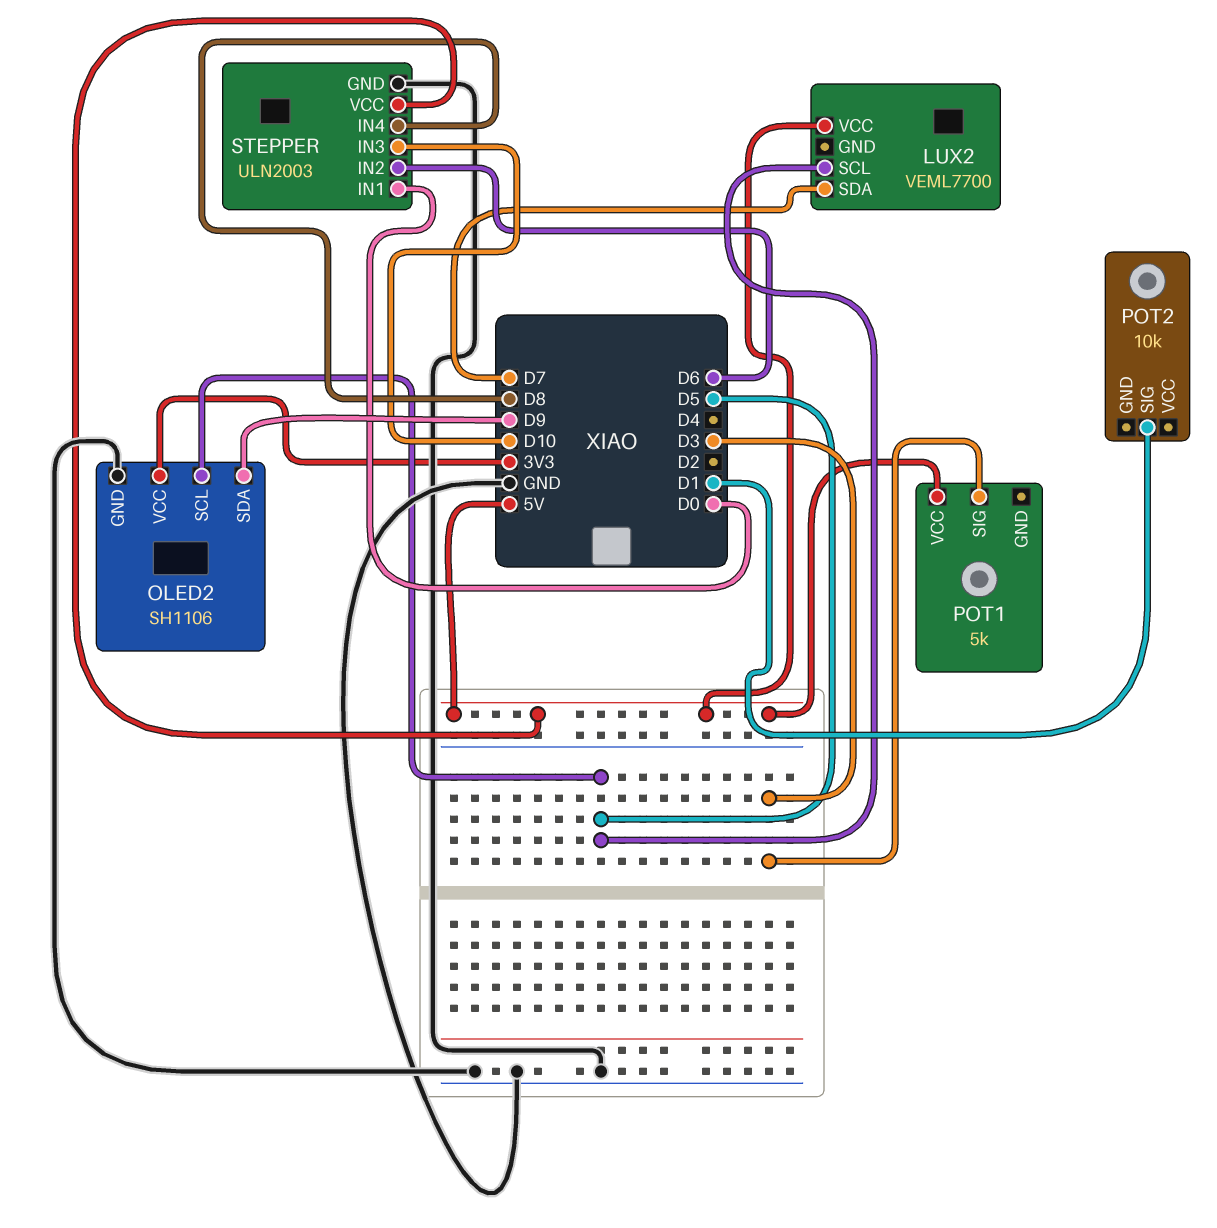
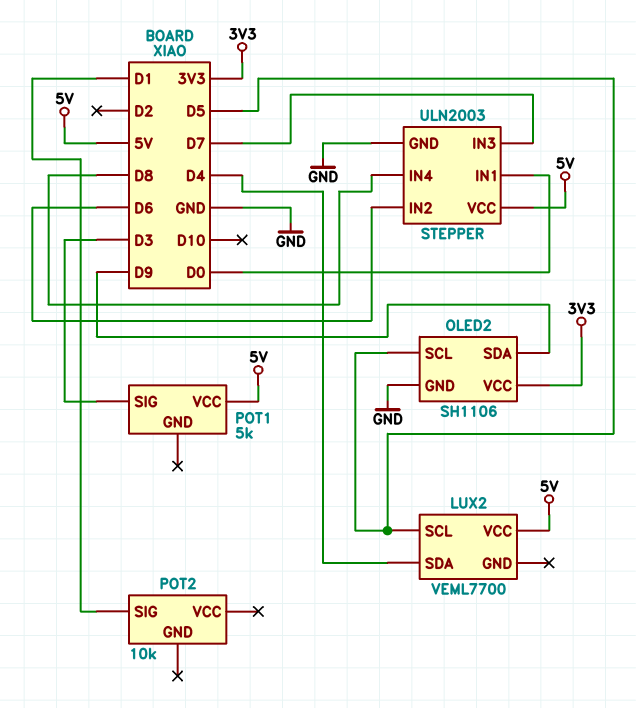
LUX2 pin SDA: D7 -> D4
STEPPER pin IN3: D10 -> D7

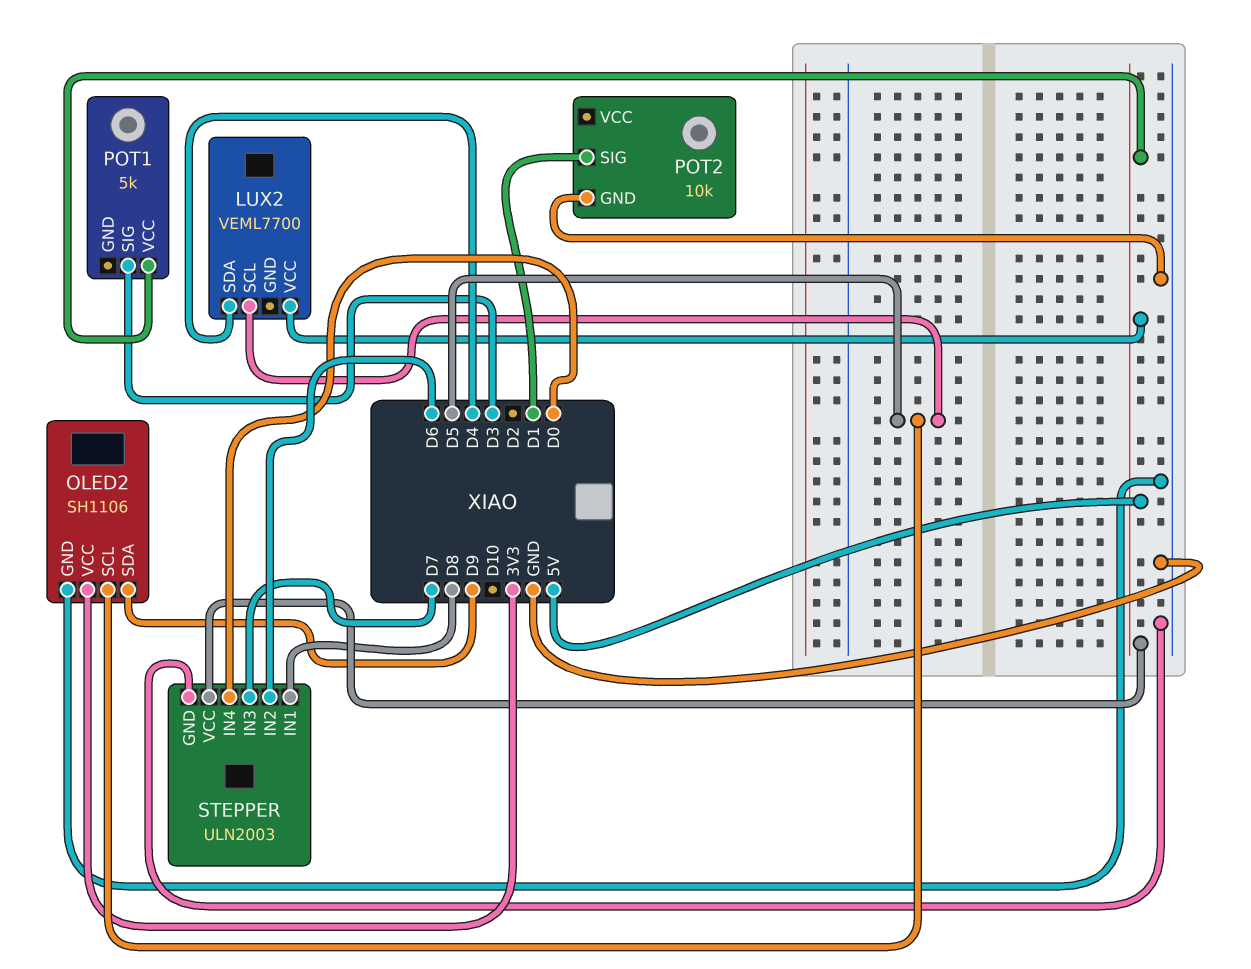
POT2 pin GND: none -> GND
STEPPER pin IN1: D0 -> D8
STEPPER pin IN4: D8 -> D0

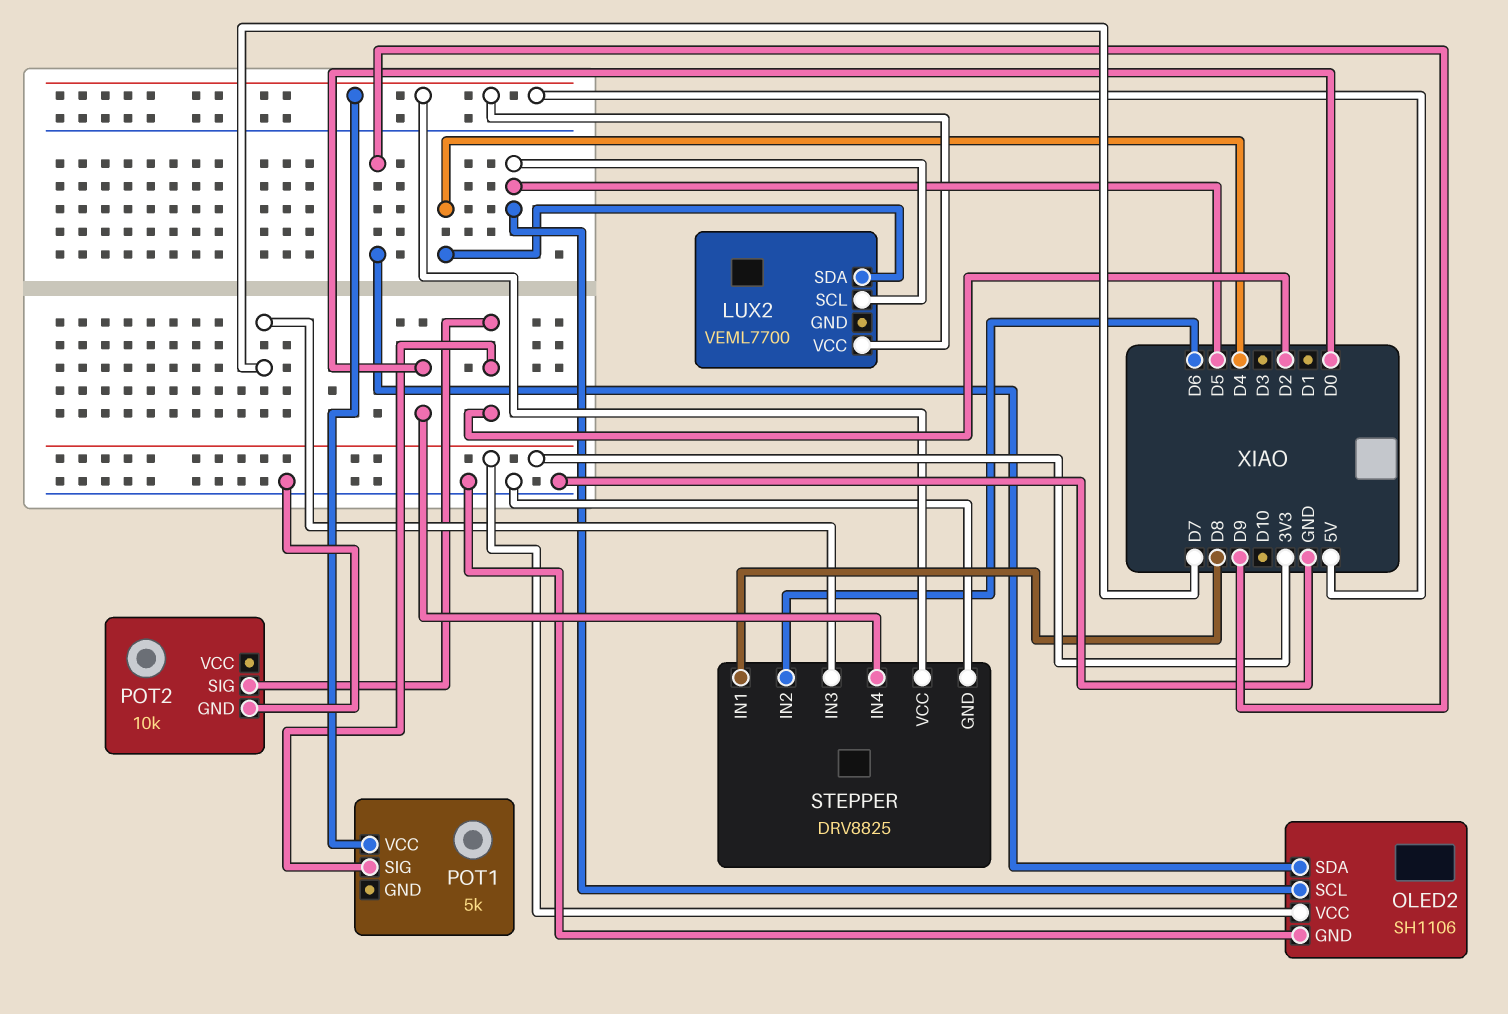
POT1 pin SIG: D3 -> D2
POT2 pin SIG: D1 -> D2
STEPPER: ULN2003 -> DRV8825

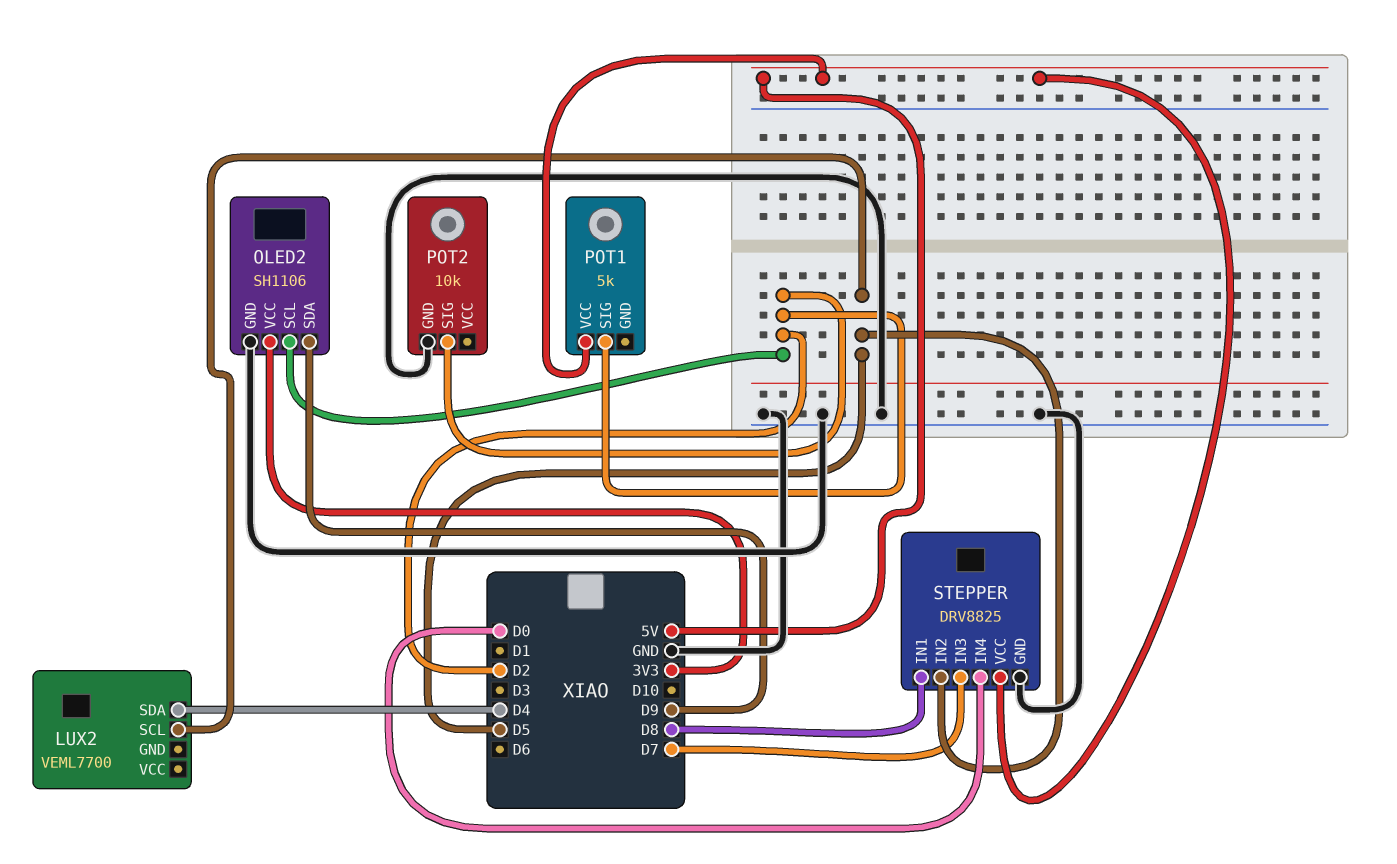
LUX2 pin VCC: 5V -> none
OLED2 pin SCL: D5 -> D2
STEPPER pin IN2: D6 -> D5

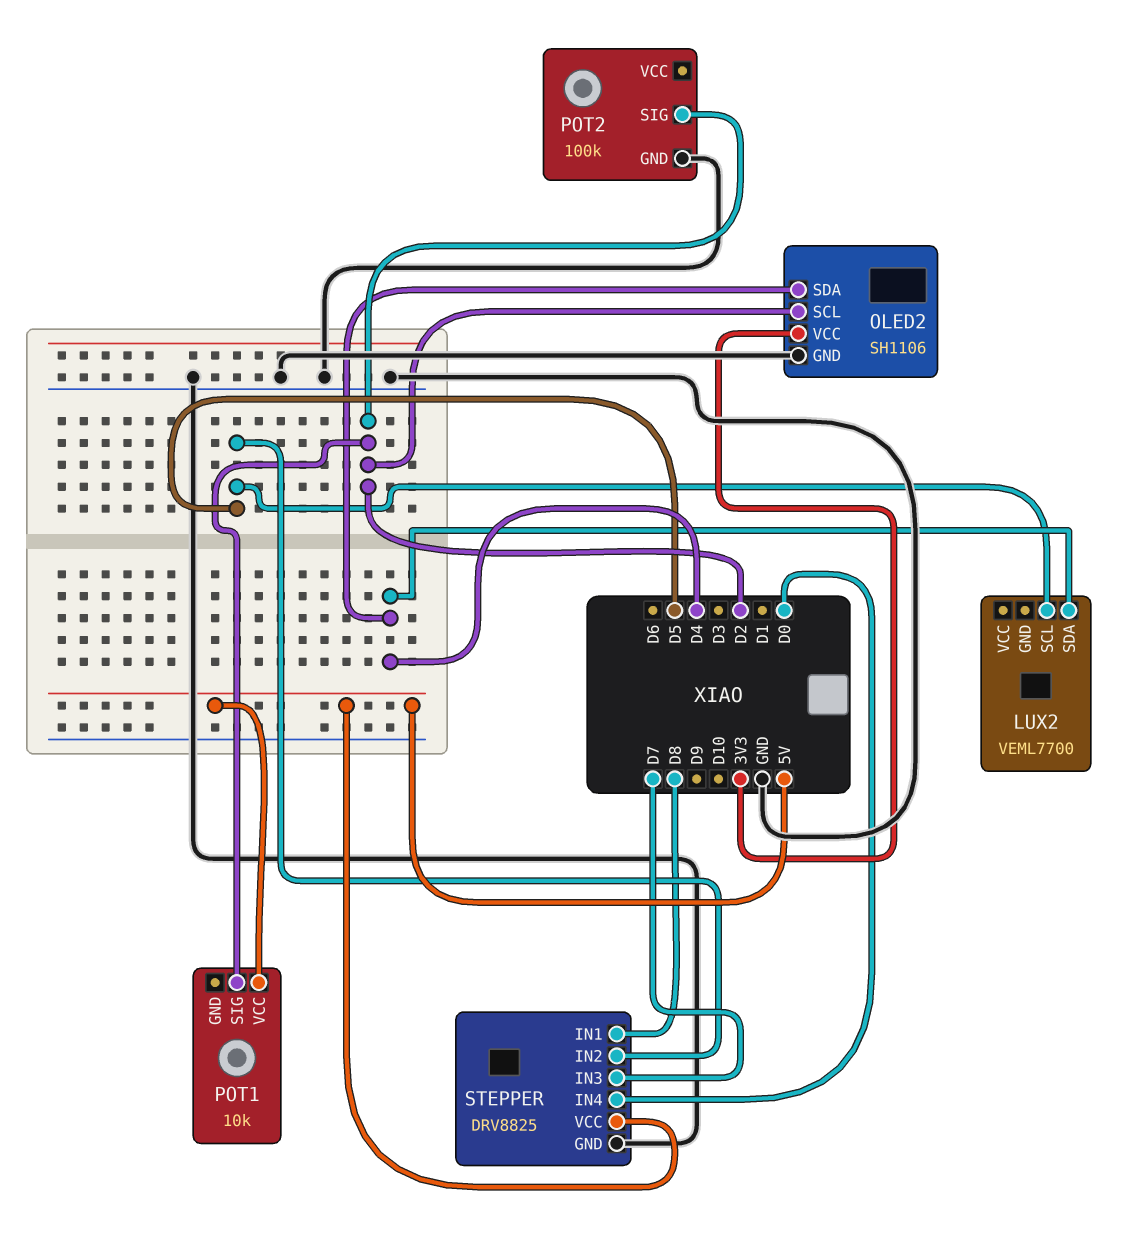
OLED2 pin SDA: D9 -> D4
POT1: 5k -> 10k
POT2: 10k -> 100k

